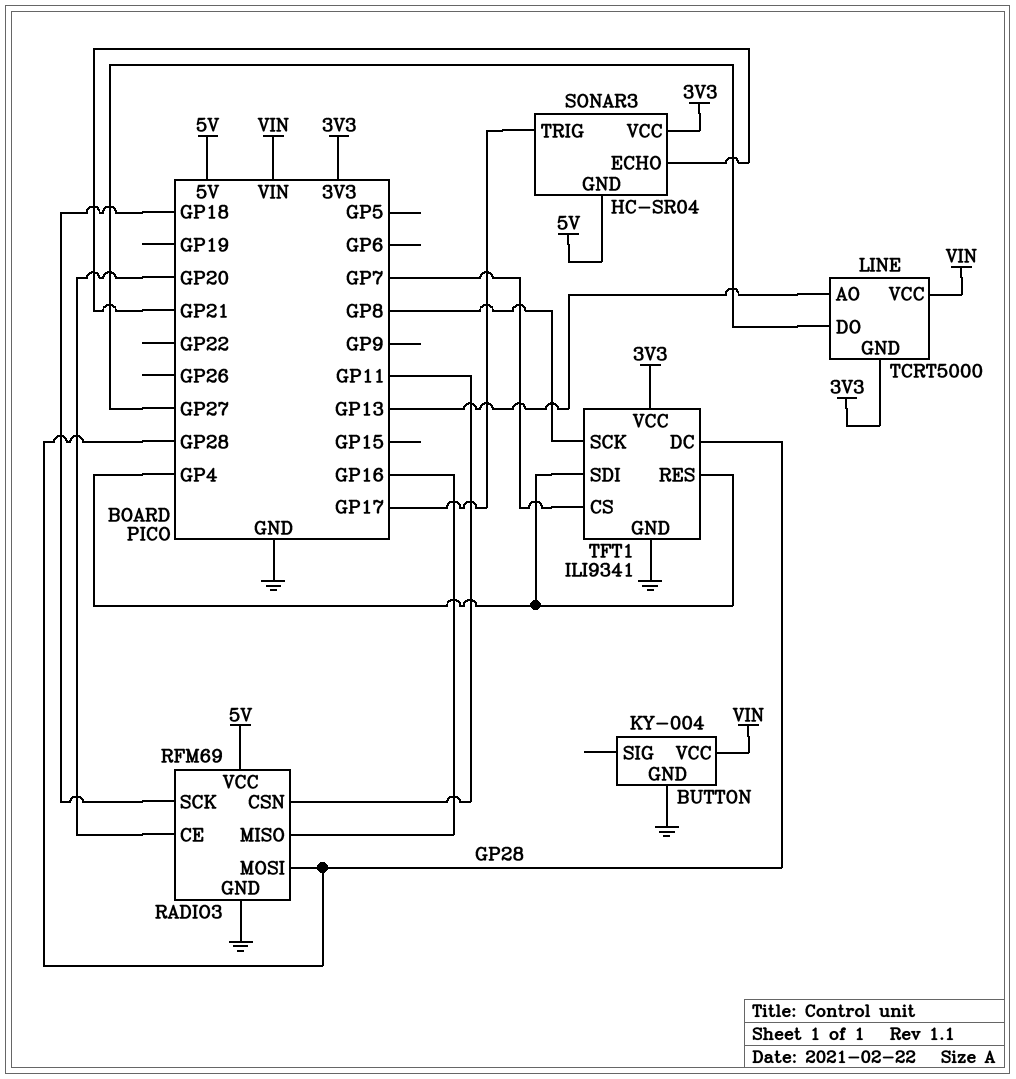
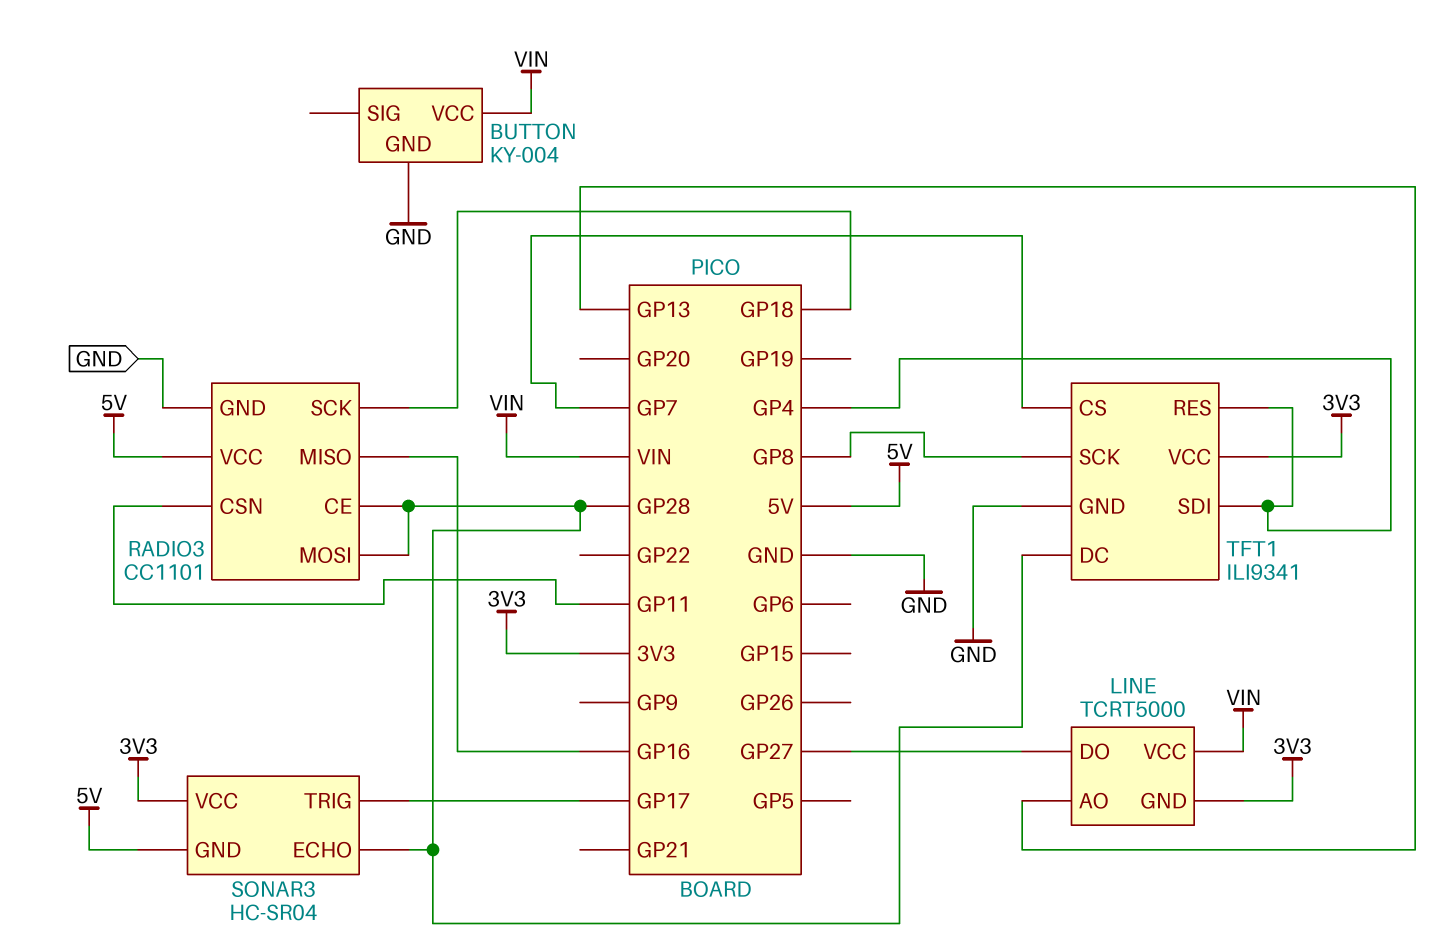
RADIO3: RFM69 -> CC1101
RADIO3 pin CE: GP20 -> GP28
SONAR3 pin ECHO: GP21 -> GP28

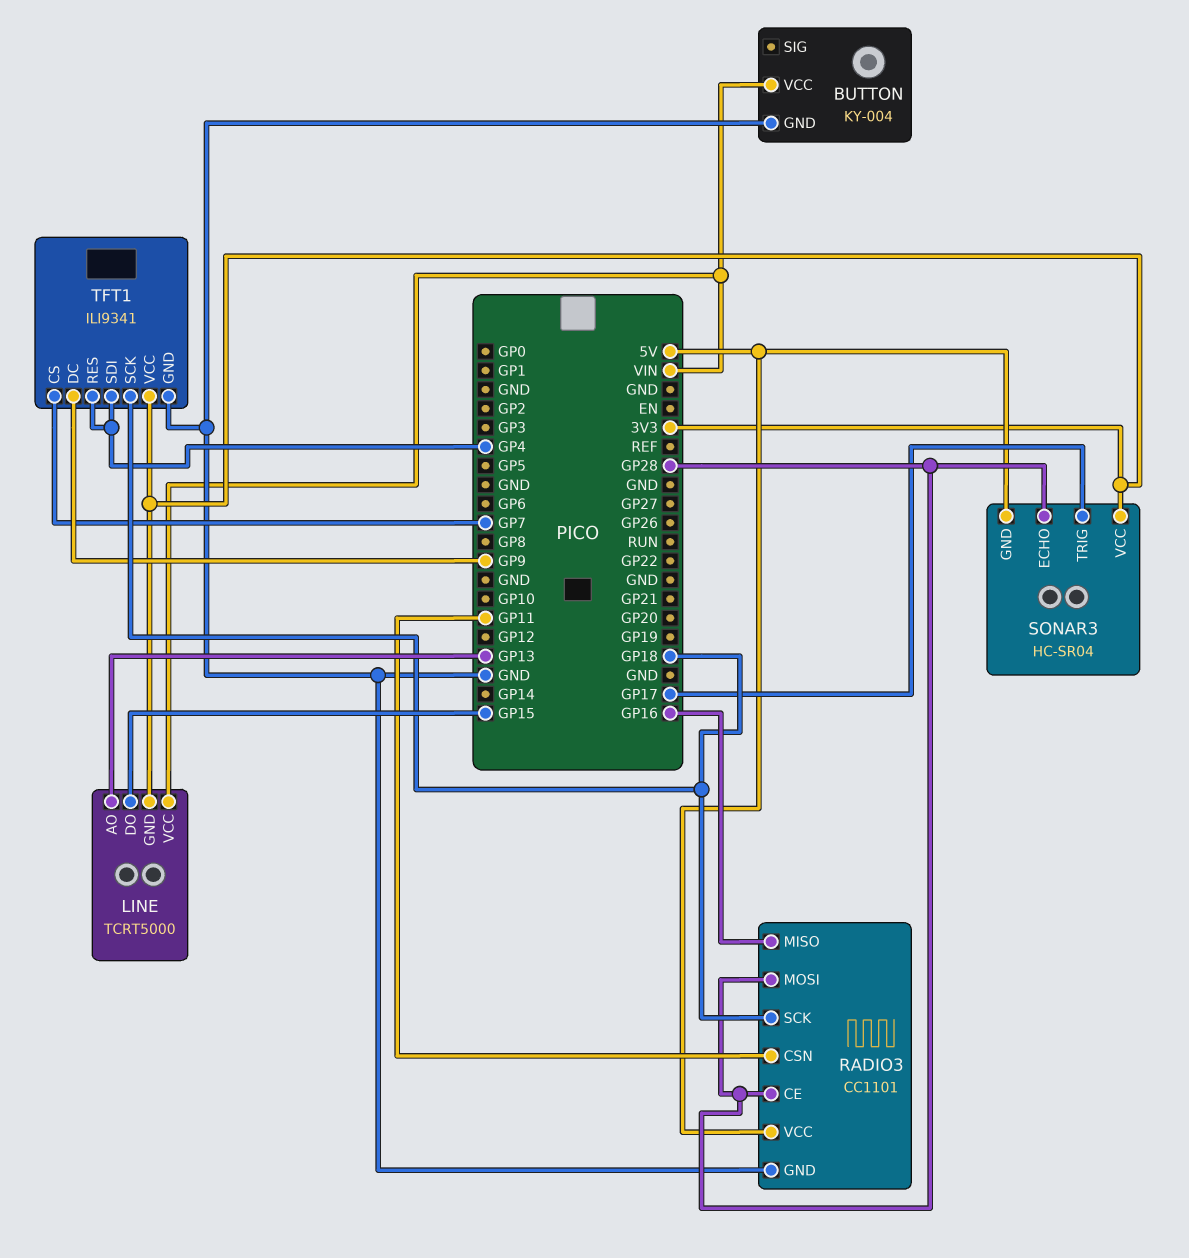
LINE pin DO: GP27 -> GP15
TFT1 pin DC: GP28 -> GP9
TFT1 pin SCK: GP8 -> GP18

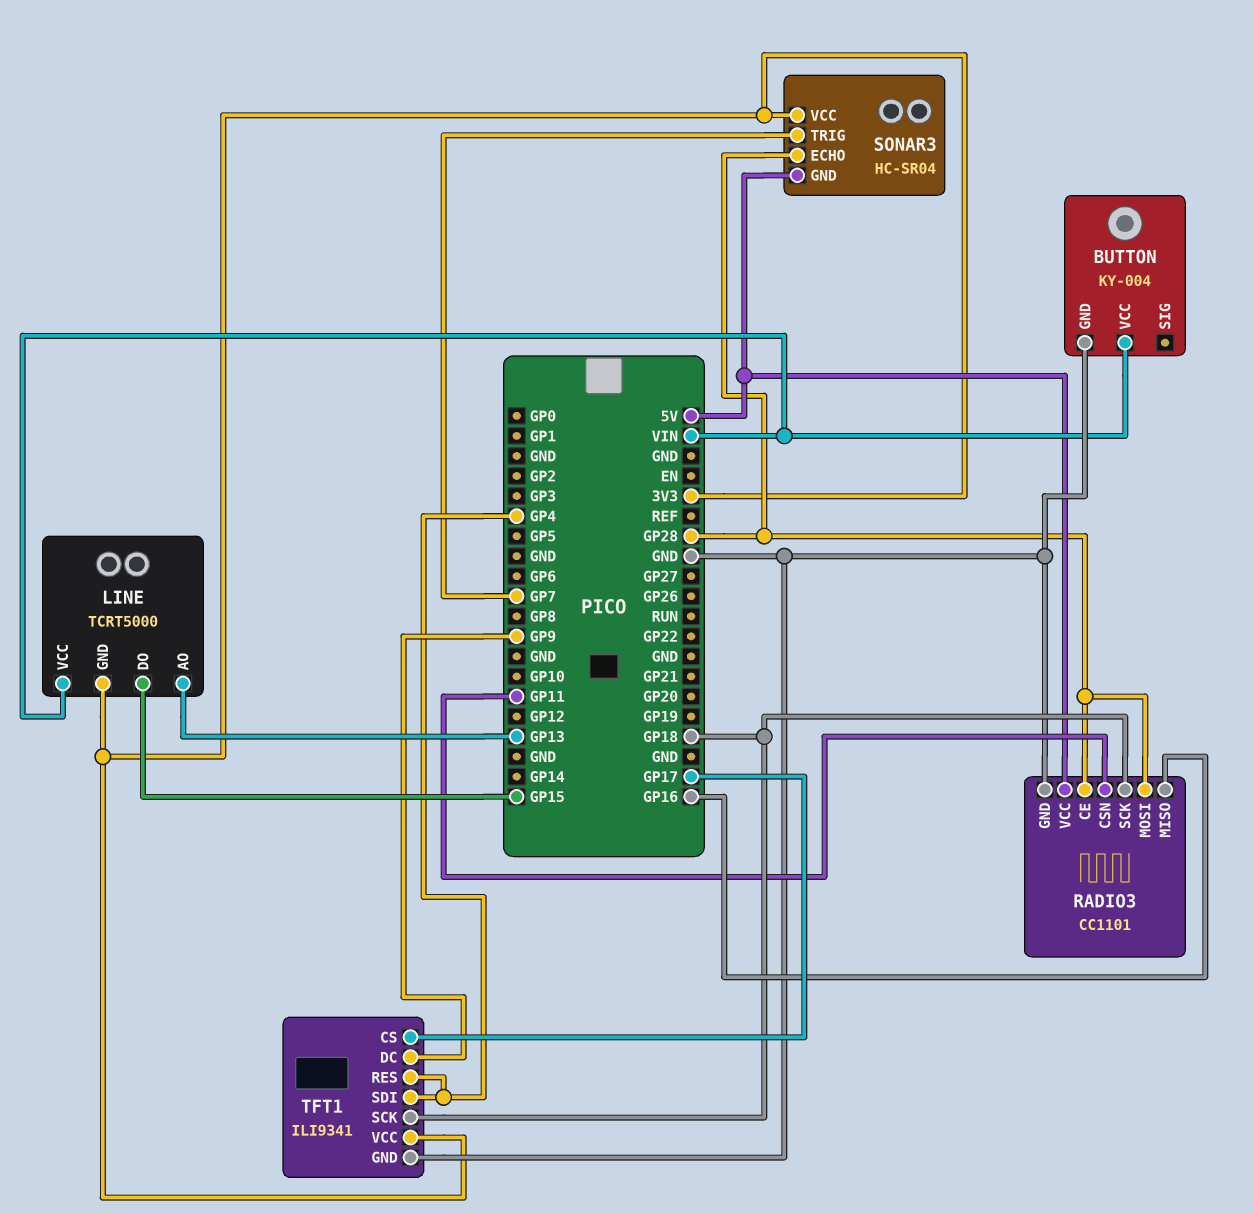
SONAR3 pin TRIG: GP17 -> GP7
TFT1 pin CS: GP7 -> GP17

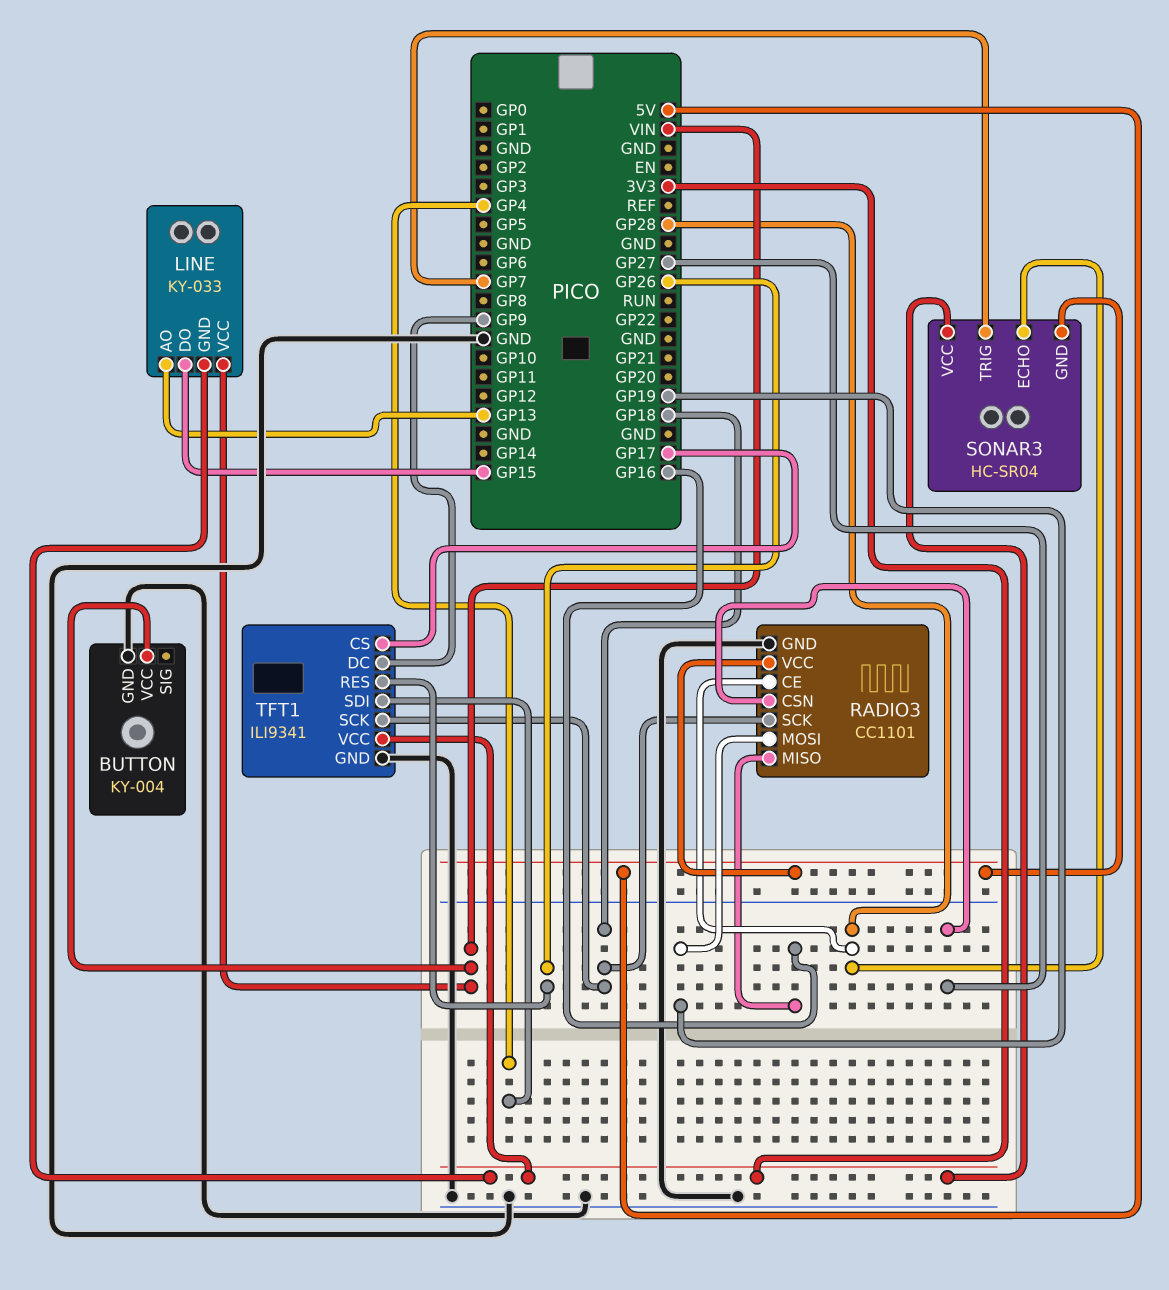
LINE: TCRT5000 -> KY-033
RADIO3 pin CSN: GP11 -> GP27
RADIO3 pin MOSI: GP28 -> GP19
TFT1 pin RES: GP4 -> GP26

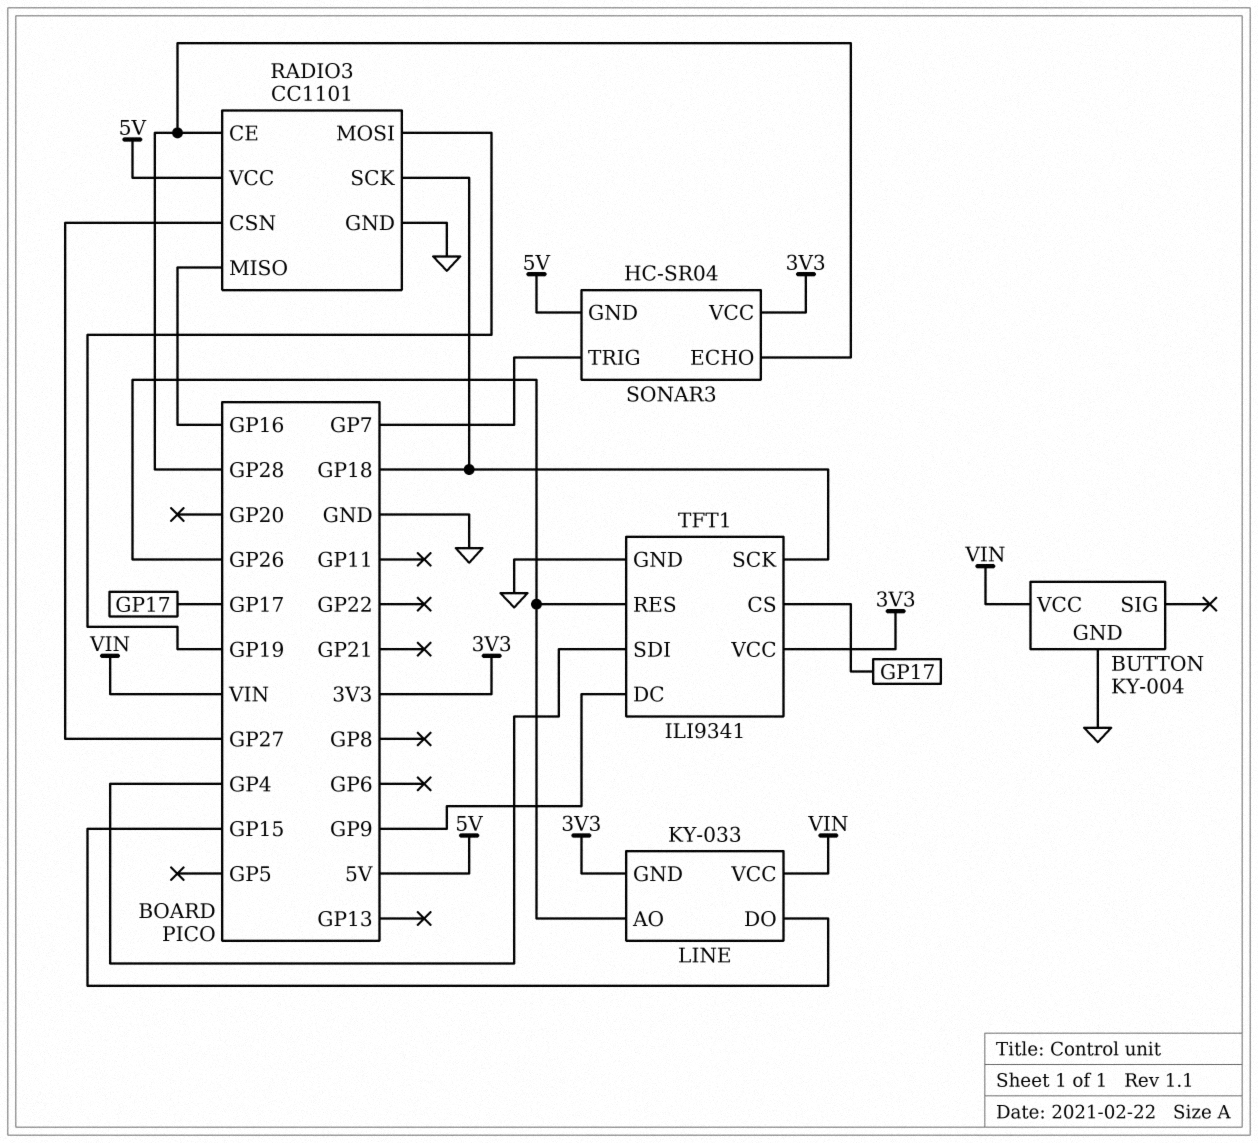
LINE pin AO: GP13 -> GP26

